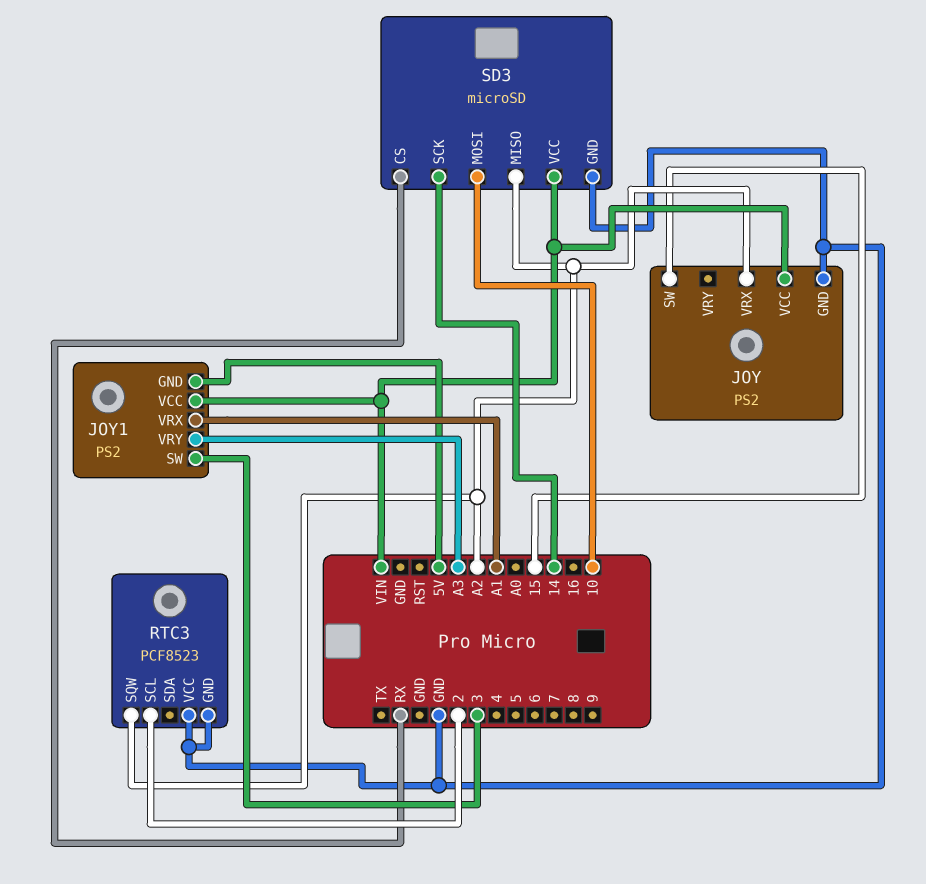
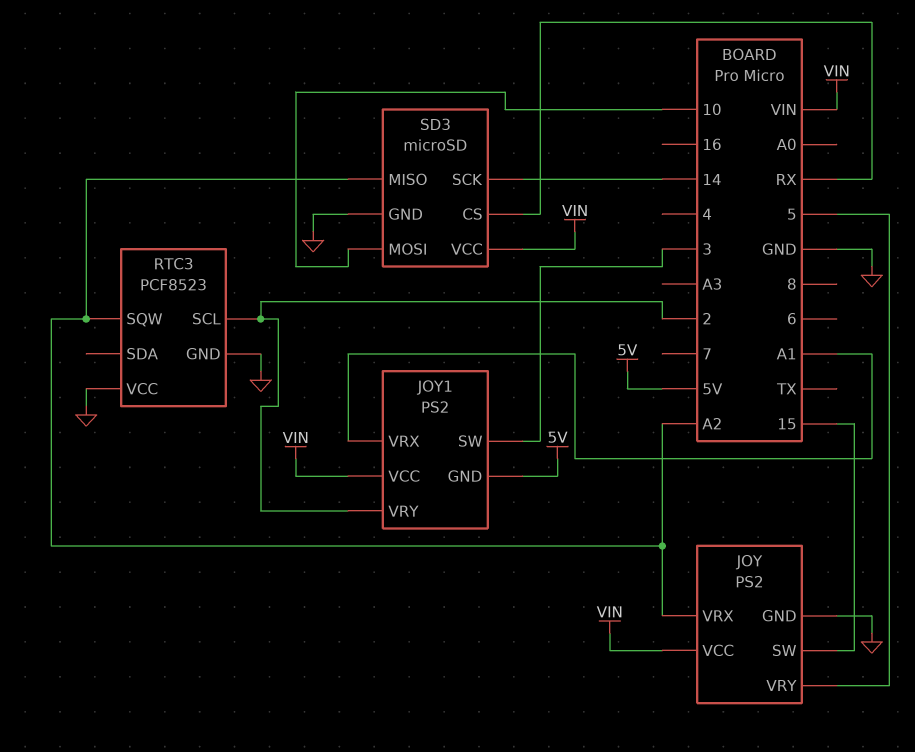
JOY pin VRY: none -> 5
JOY1 pin VRY: A3 -> 2

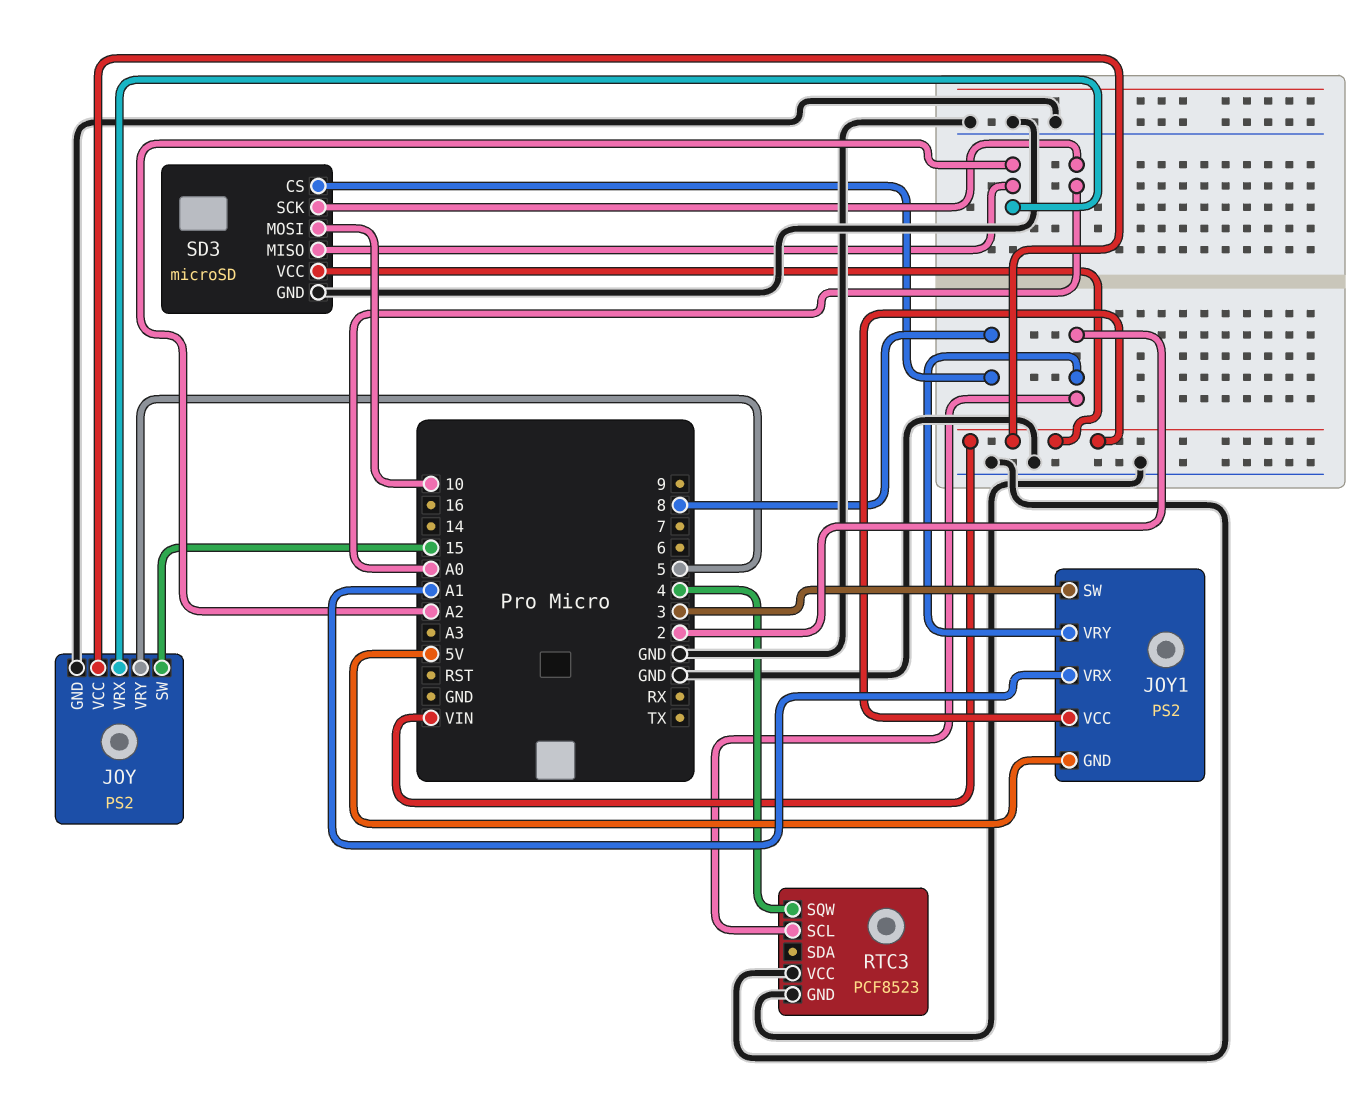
RTC3 pin SQW: A2 -> 4
SD3 pin CS: RX -> 8
SD3 pin SCK: 14 -> A0

